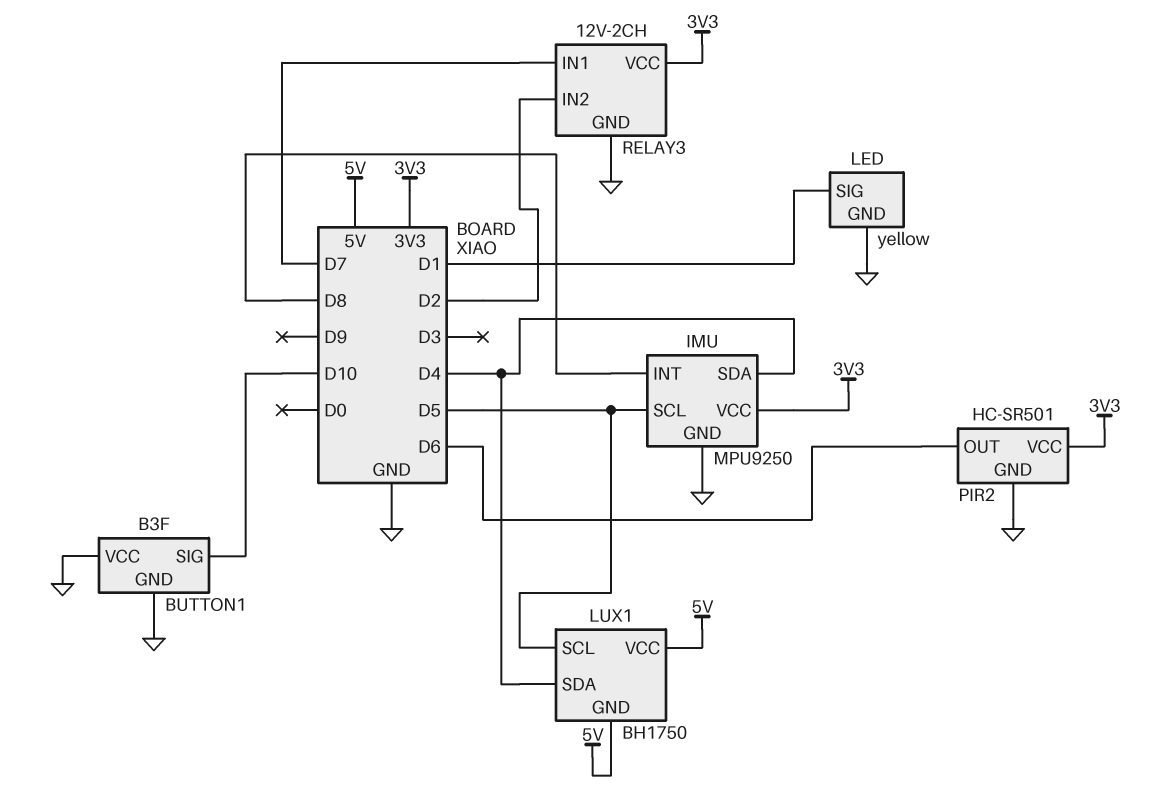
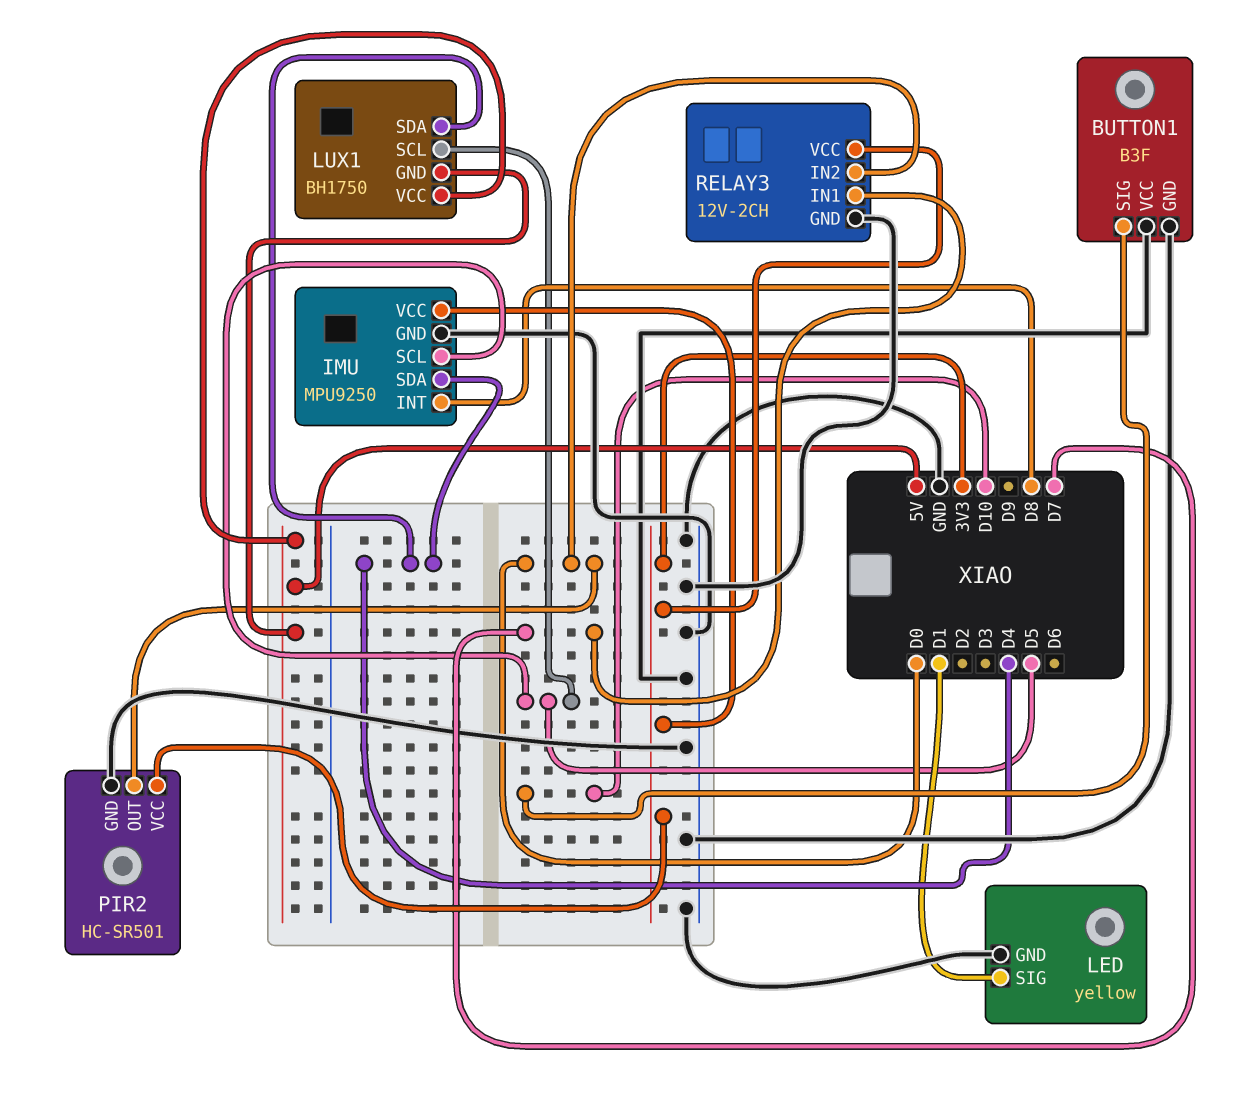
PIR2 pin OUT: D6 -> D0
RELAY3 pin IN2: D2 -> D0

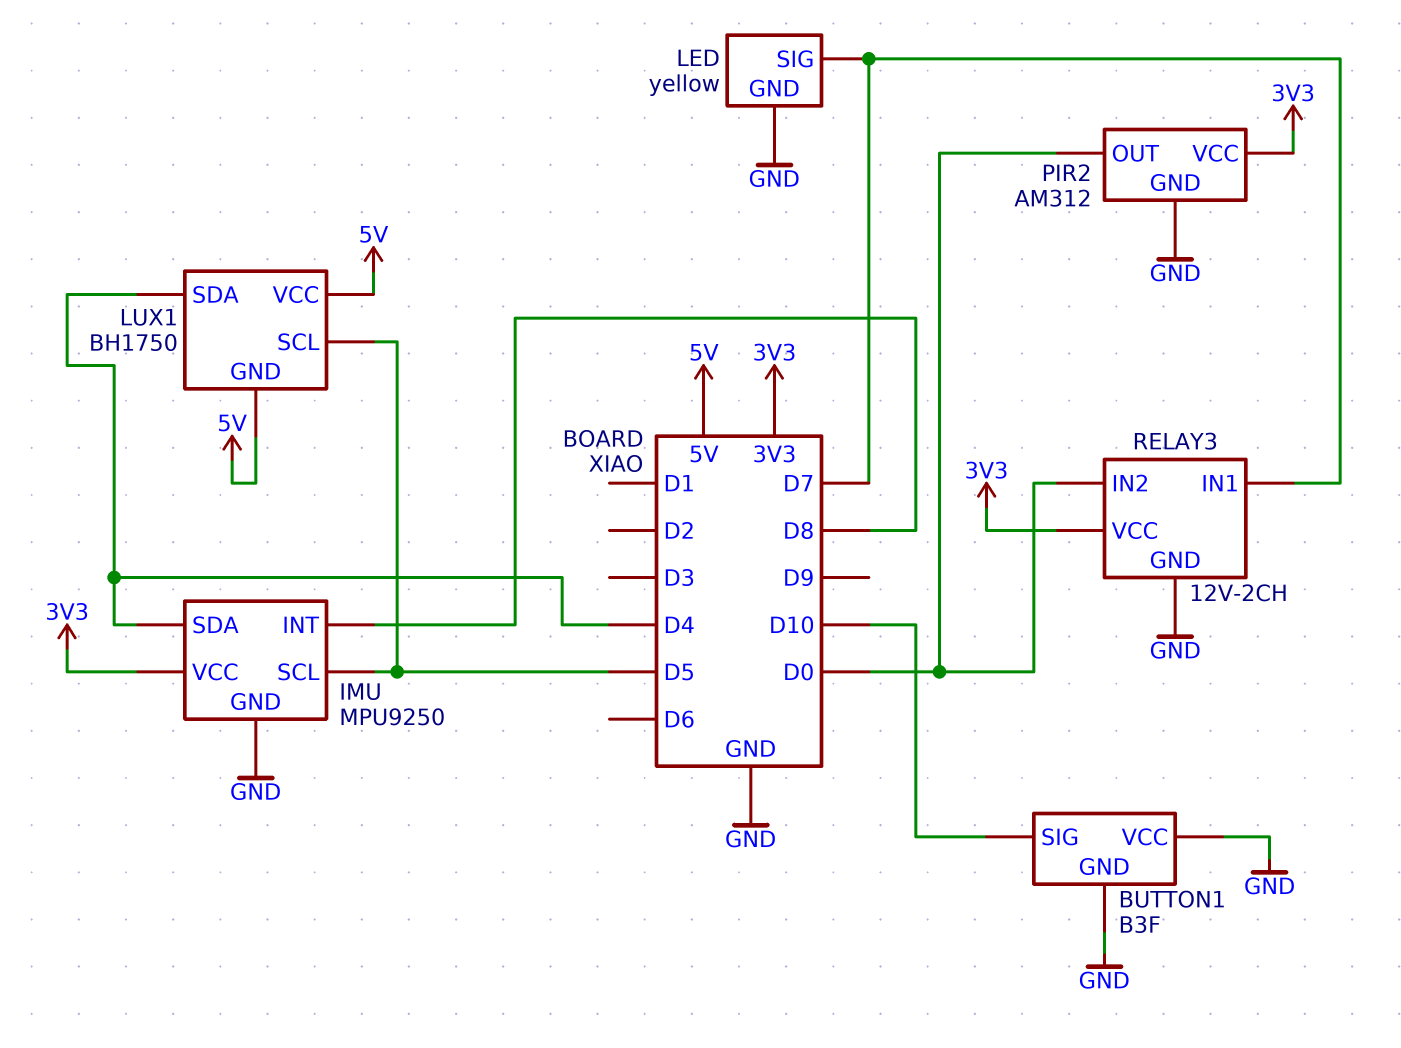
LED pin SIG: D1 -> D7
PIR2: HC-SR501 -> AM312

